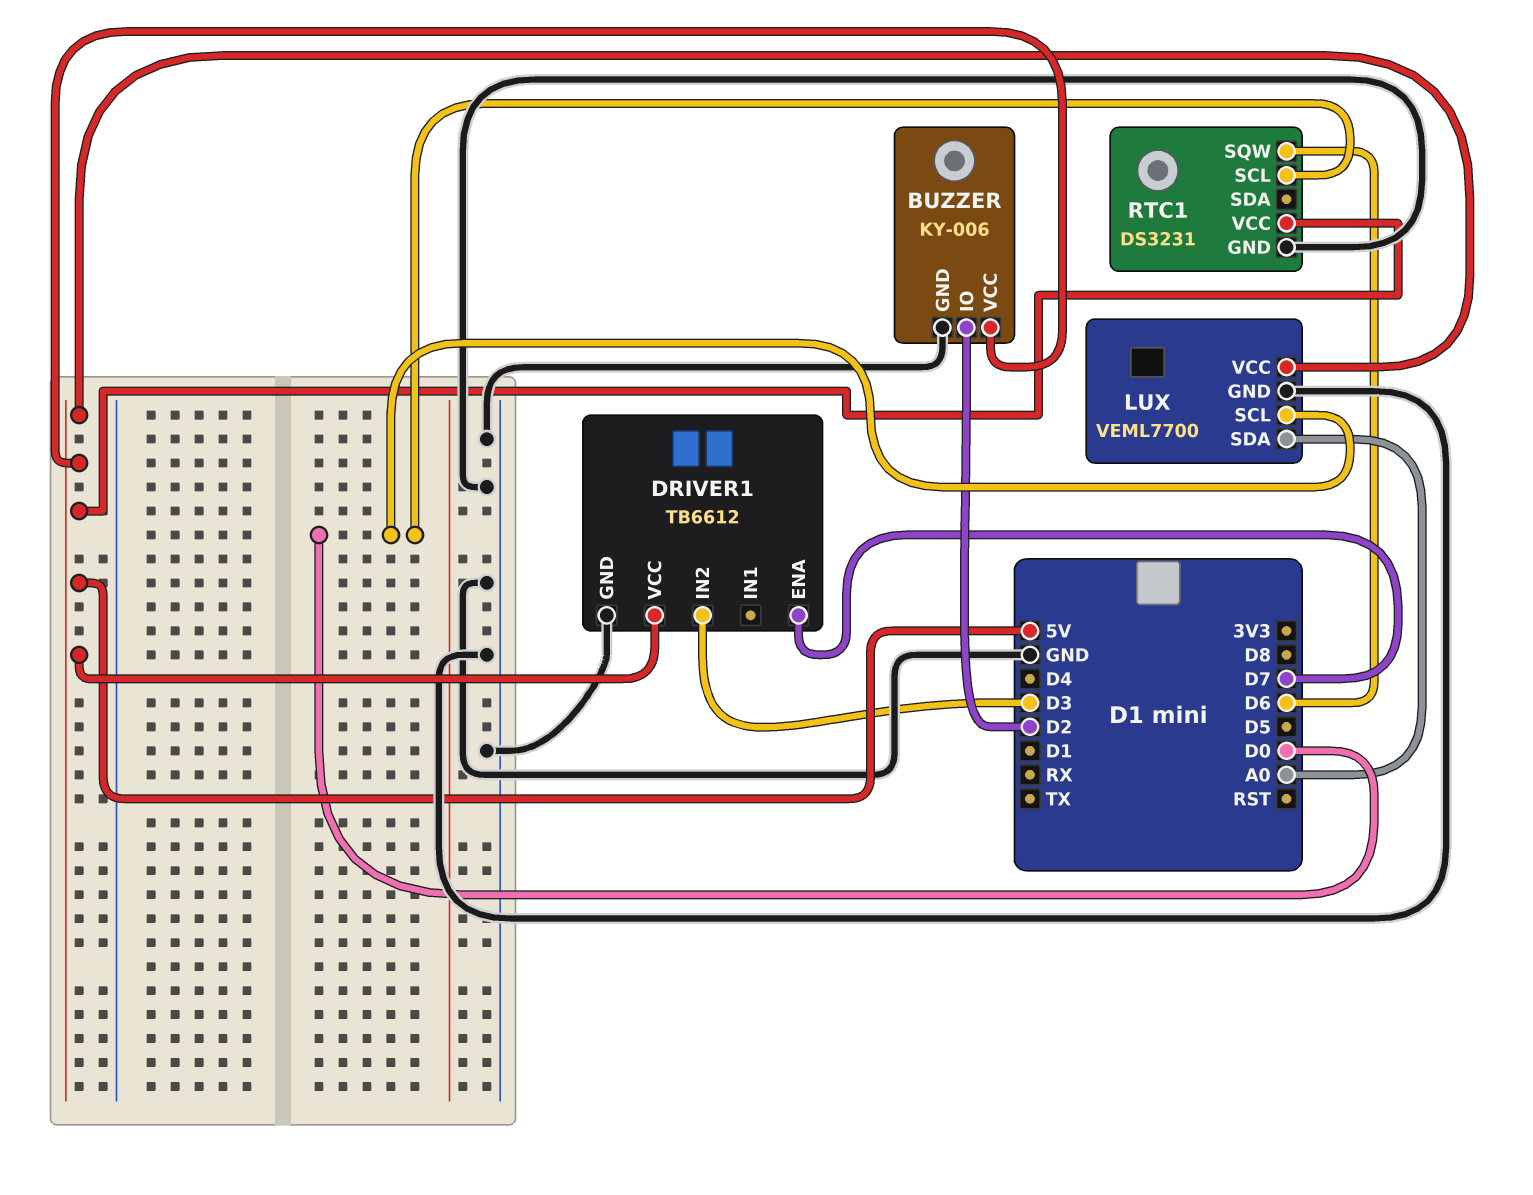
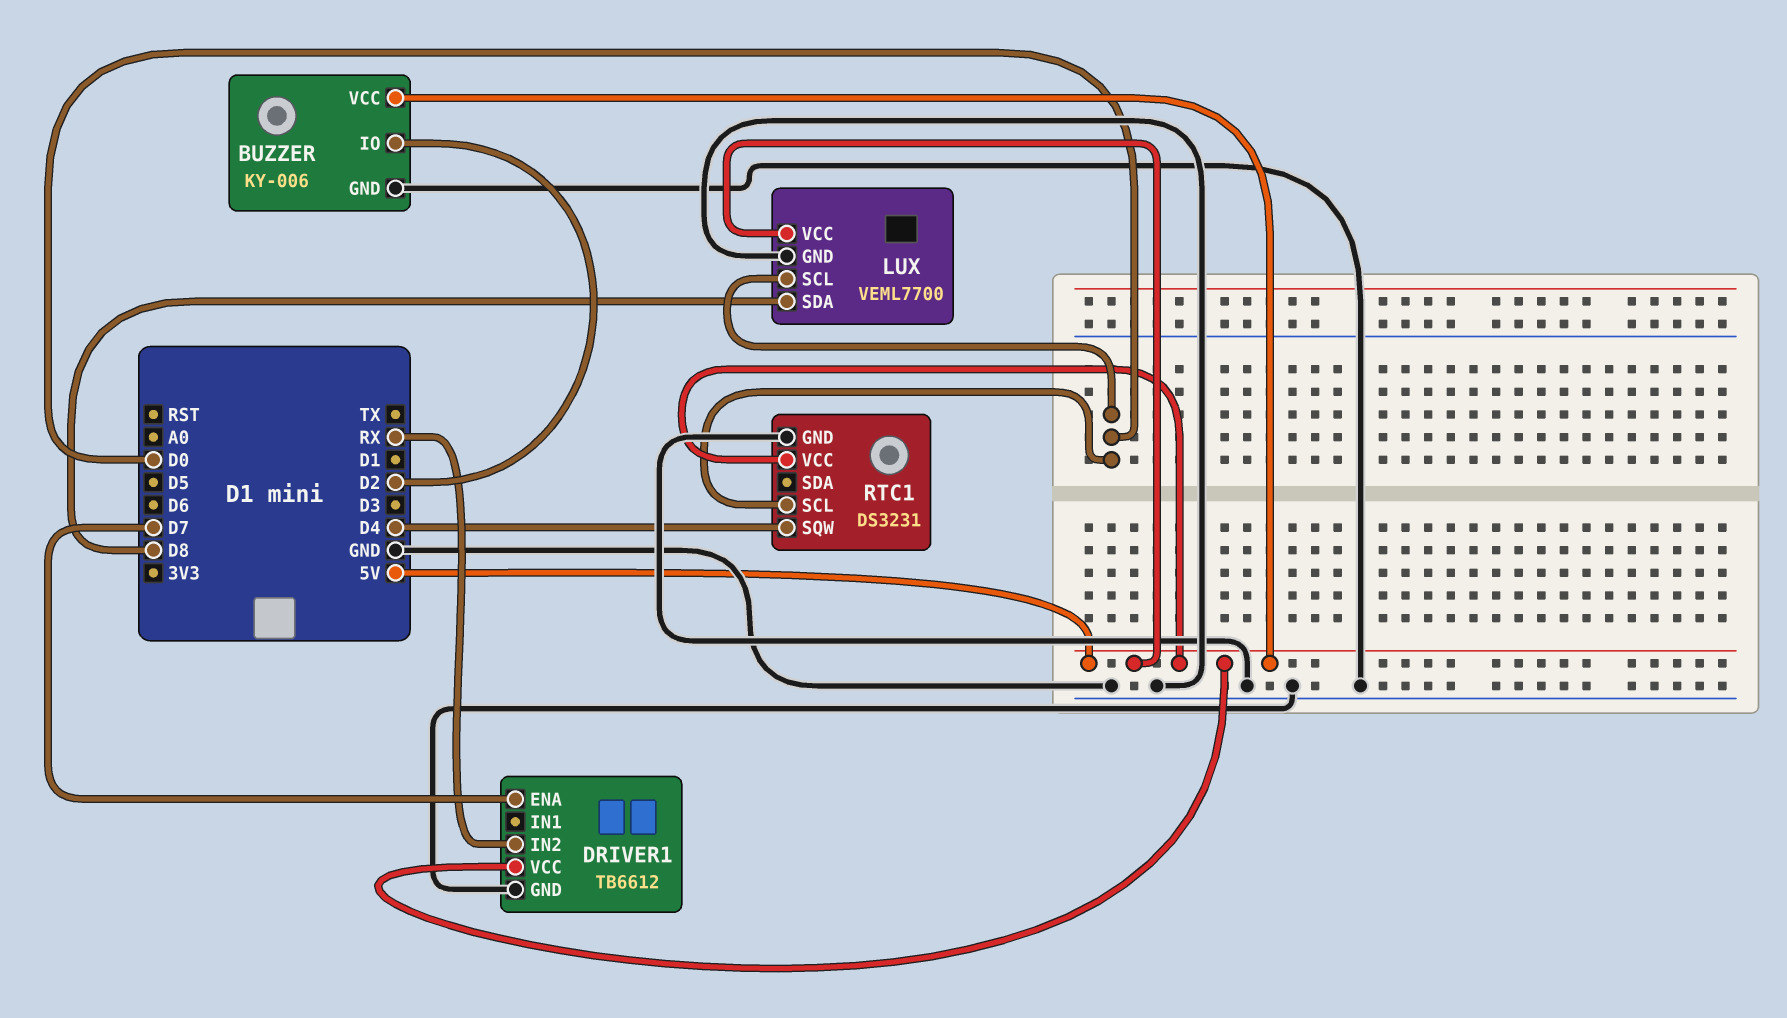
DRIVER1 pin IN2: D3 -> RX
LUX pin SDA: A0 -> D8
RTC1 pin SQW: D6 -> D4

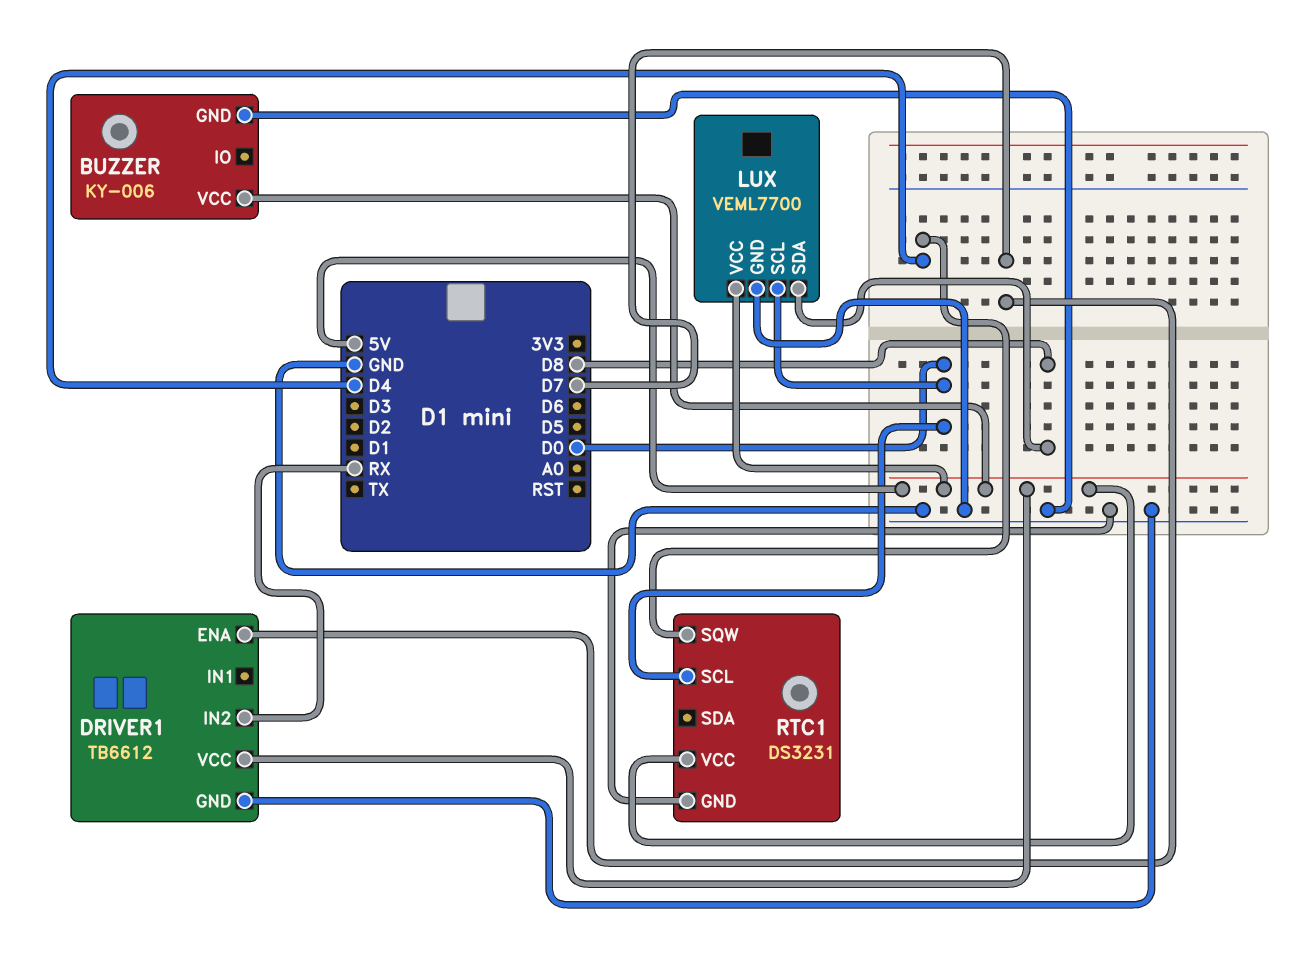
BUZZER pin IO: D2 -> none

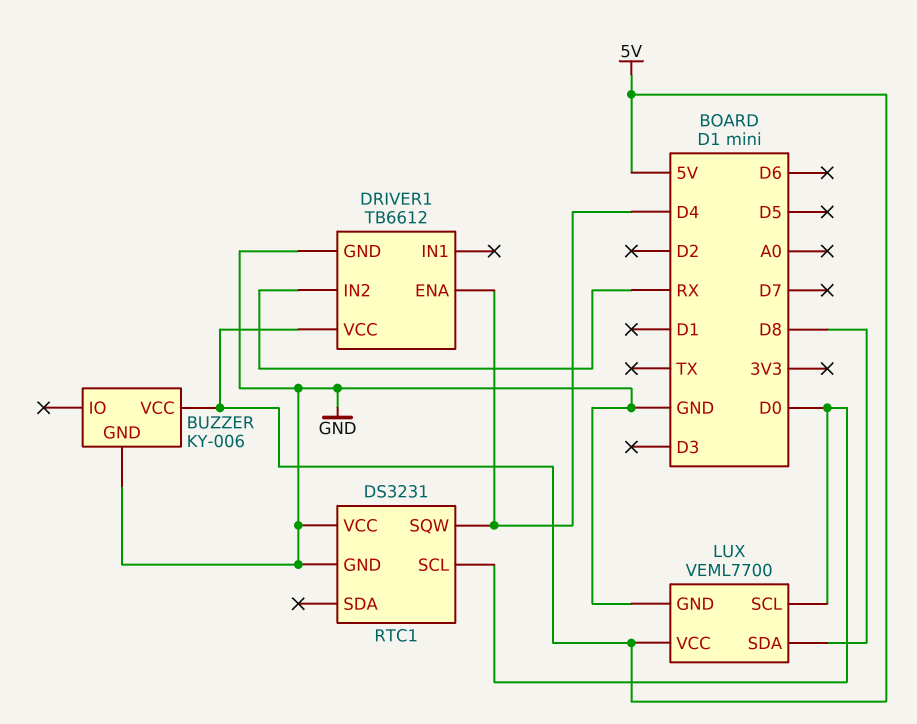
DRIVER1 pin ENA: D7 -> D4
RTC1 pin VCC: 5V -> GND

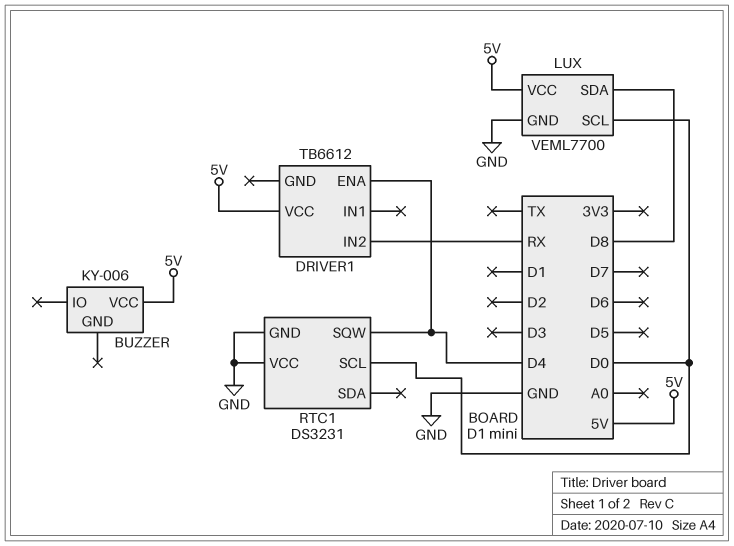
BUZZER pin GND: GND -> none
DRIVER1 pin GND: GND -> none

